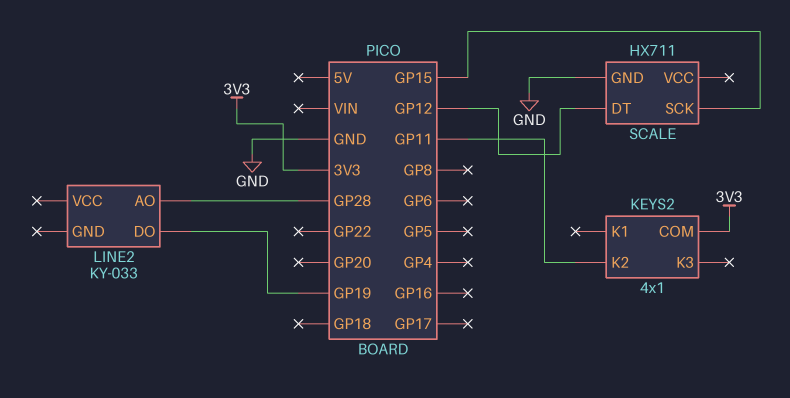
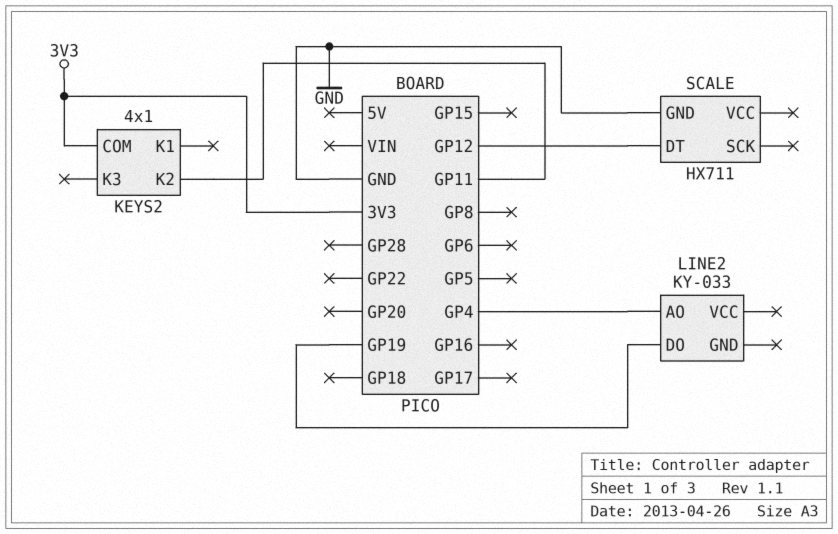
LINE2 pin AO: GP28 -> GP4
SCALE pin SCK: GP15 -> none

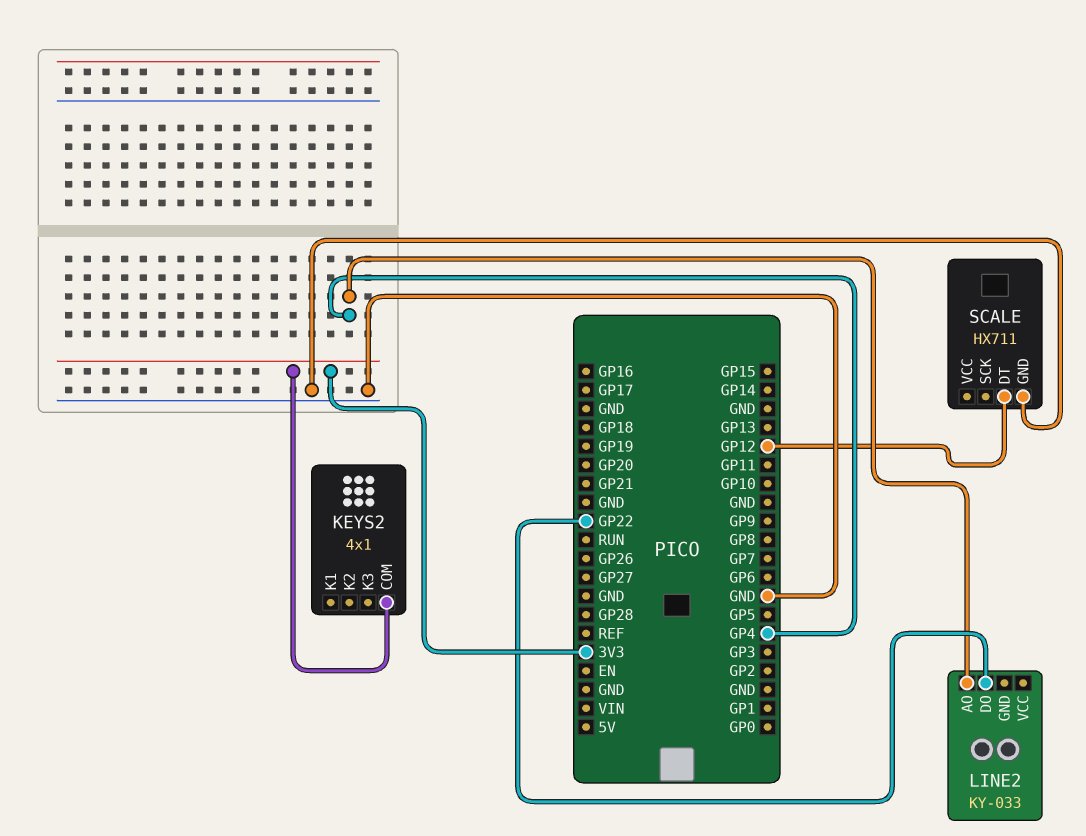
KEYS2 pin K2: GP11 -> none
LINE2 pin DO: GP19 -> GP22

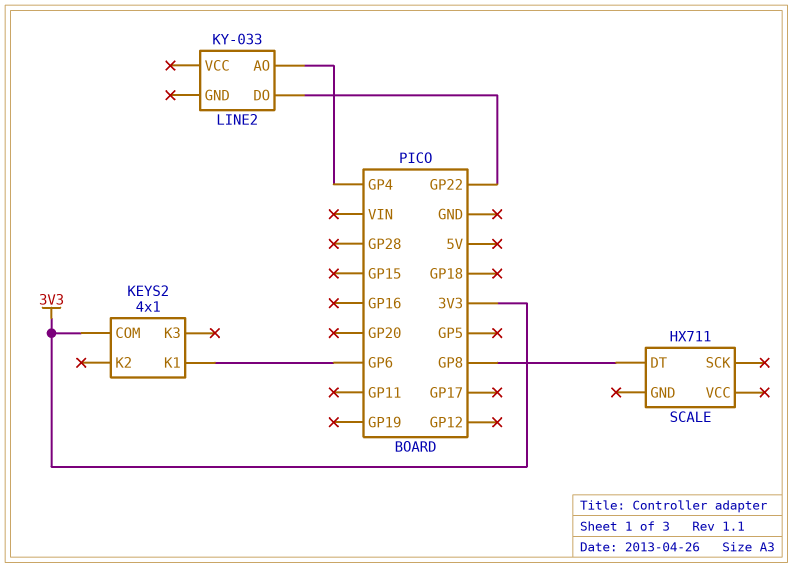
KEYS2 pin K1: none -> GP6
SCALE pin DT: GP12 -> GP8
SCALE pin GND: GND -> none

